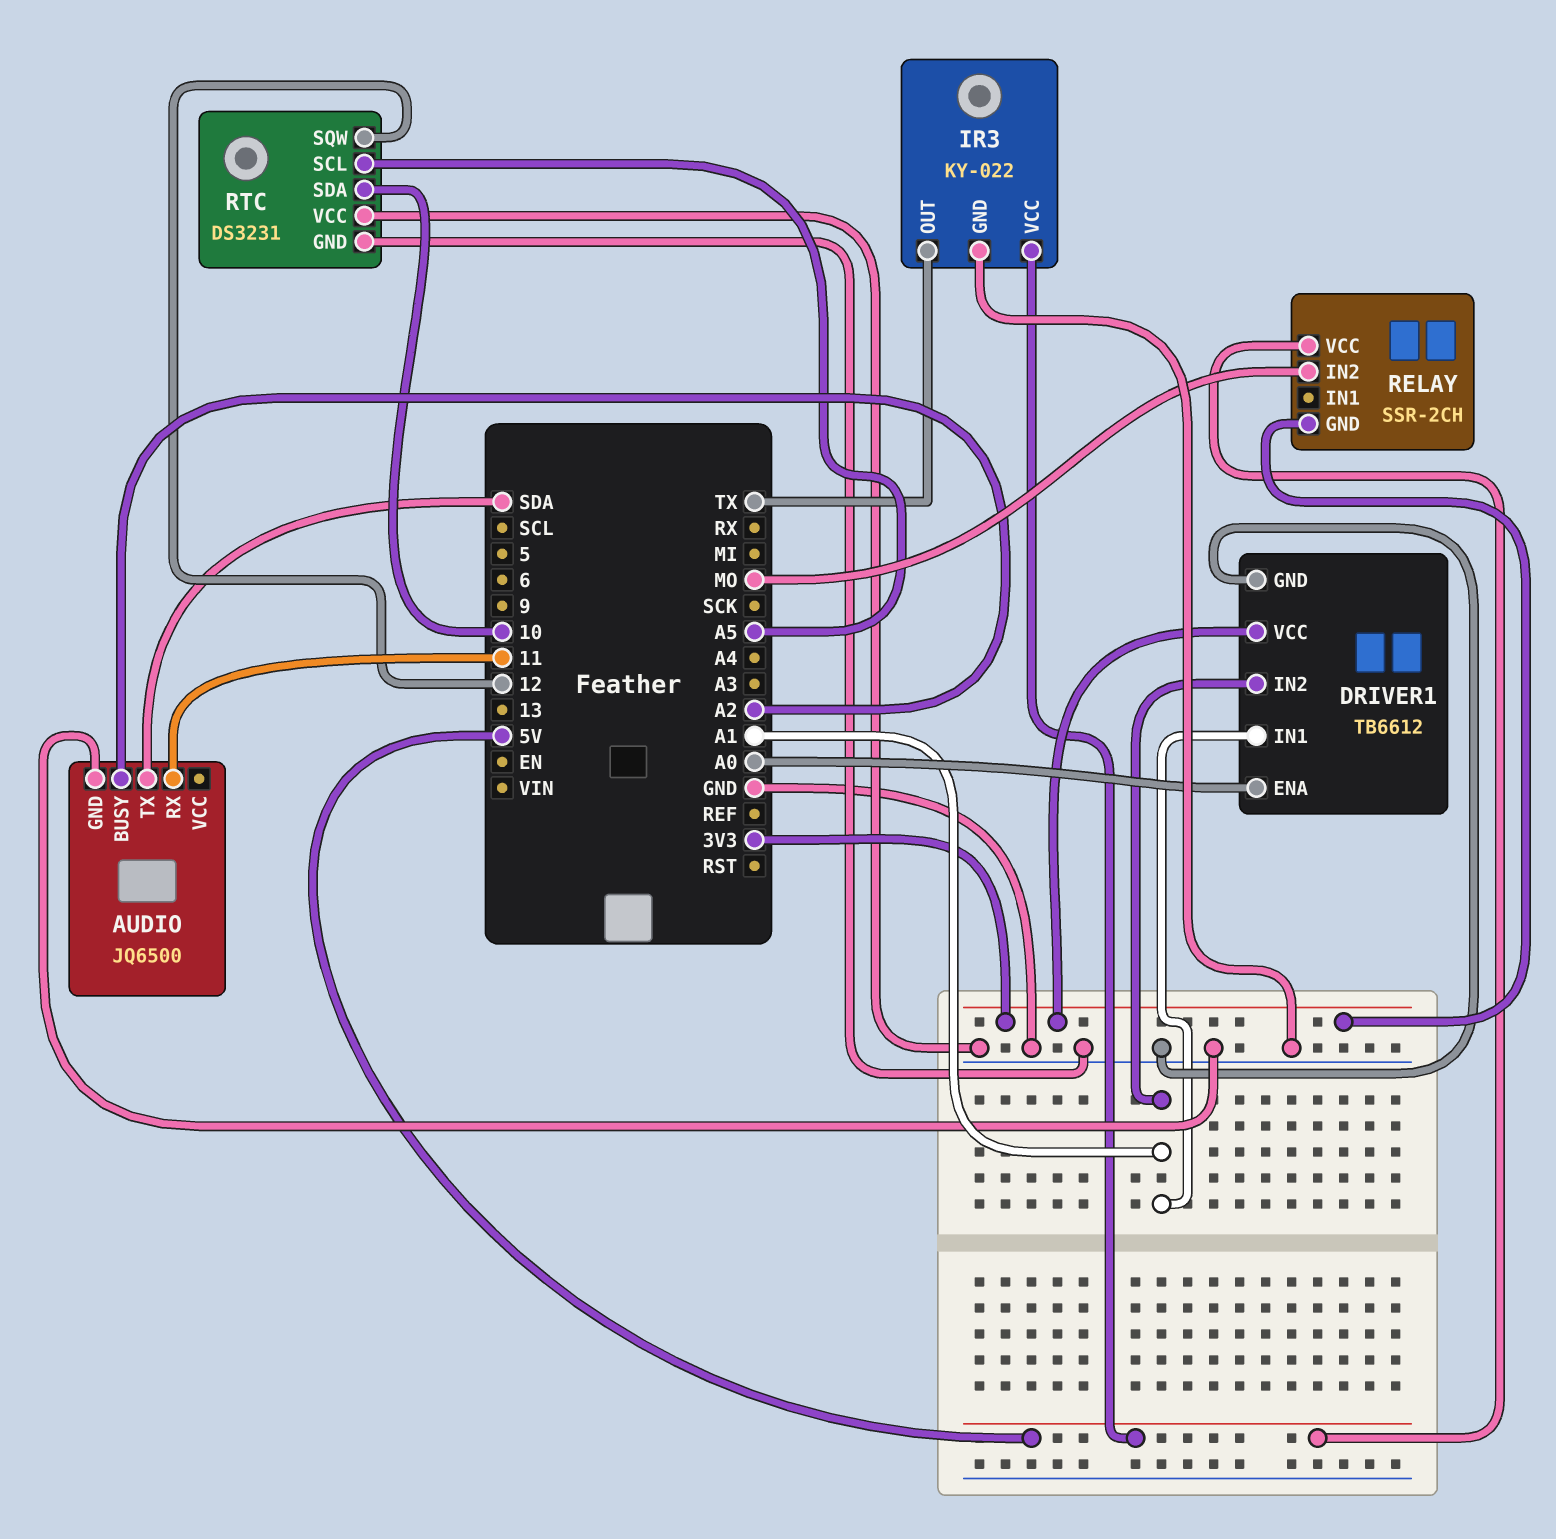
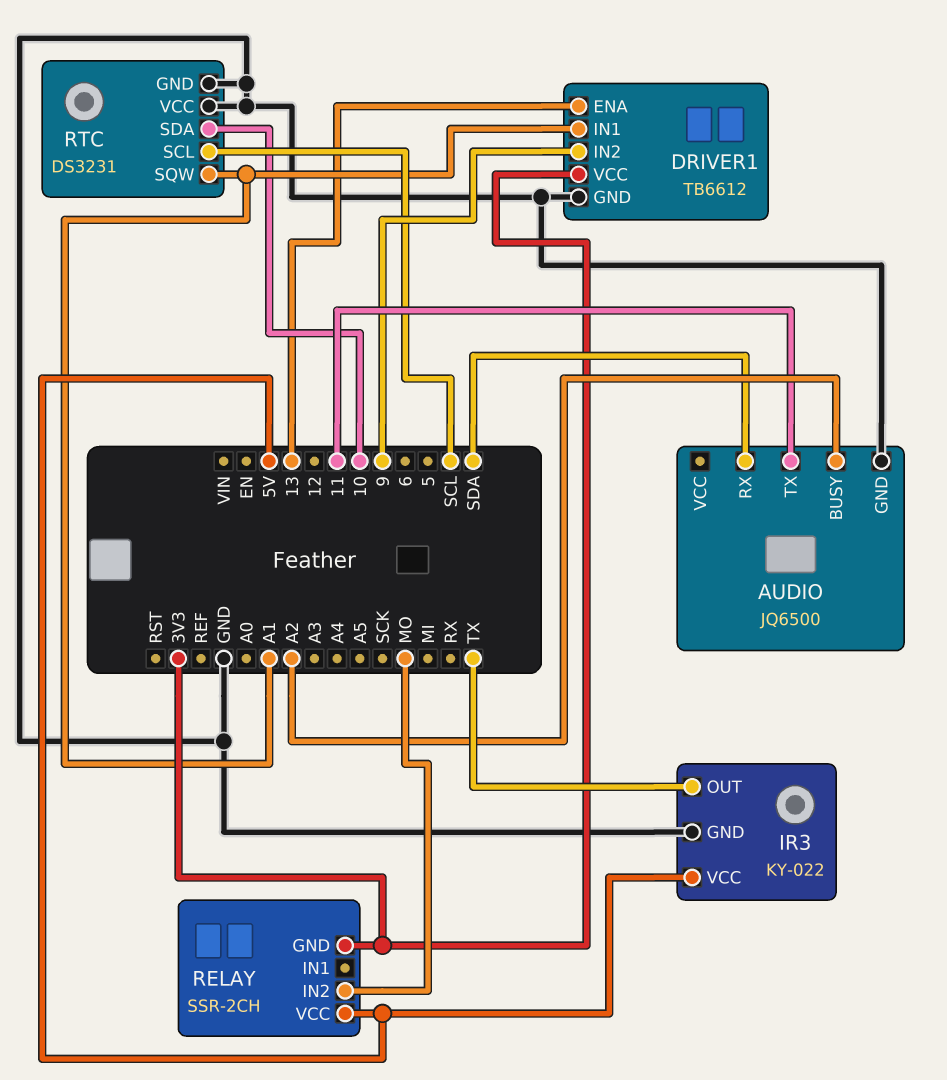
AUDIO pin RX: 11 -> SDA
AUDIO pin TX: SDA -> 11
DRIVER1 pin ENA: A0 -> 13
DRIVER1 pin IN2: A1 -> 9
RTC pin SCL: A5 -> SCL
RTC pin SQW: 12 -> A1

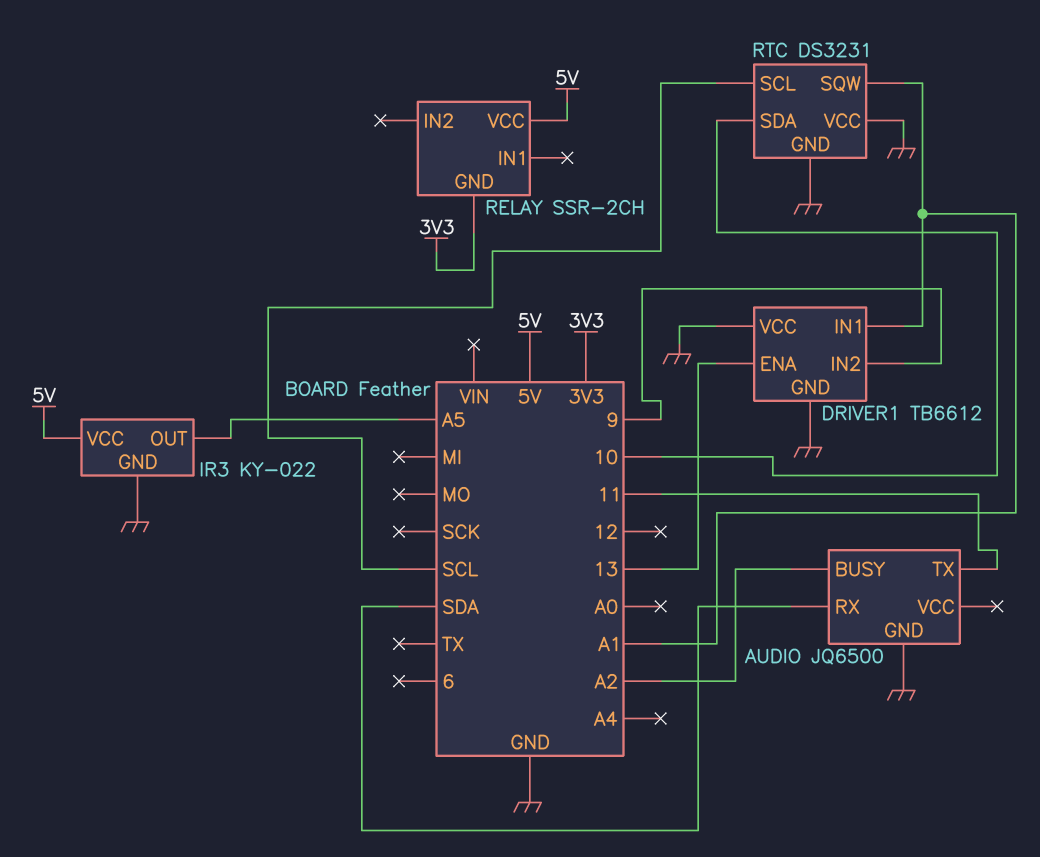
DRIVER1 pin VCC: 3V3 -> GND
IR3 pin OUT: TX -> A5
RELAY pin IN2: MO -> none

